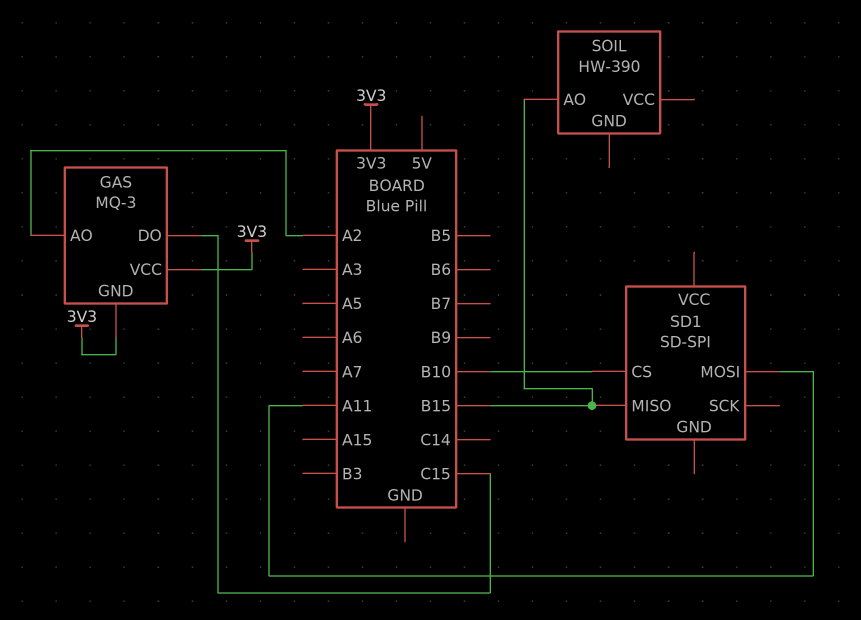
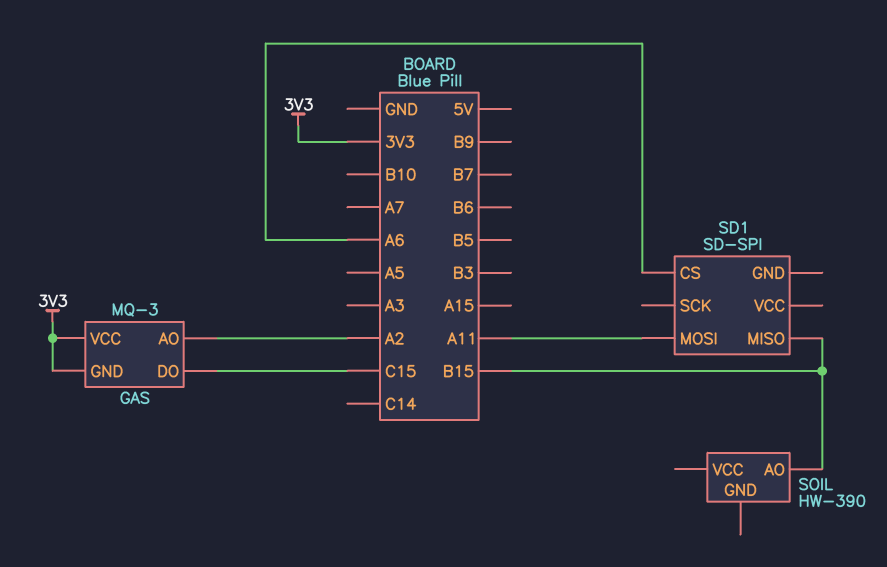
SD1 pin CS: B10 -> A6

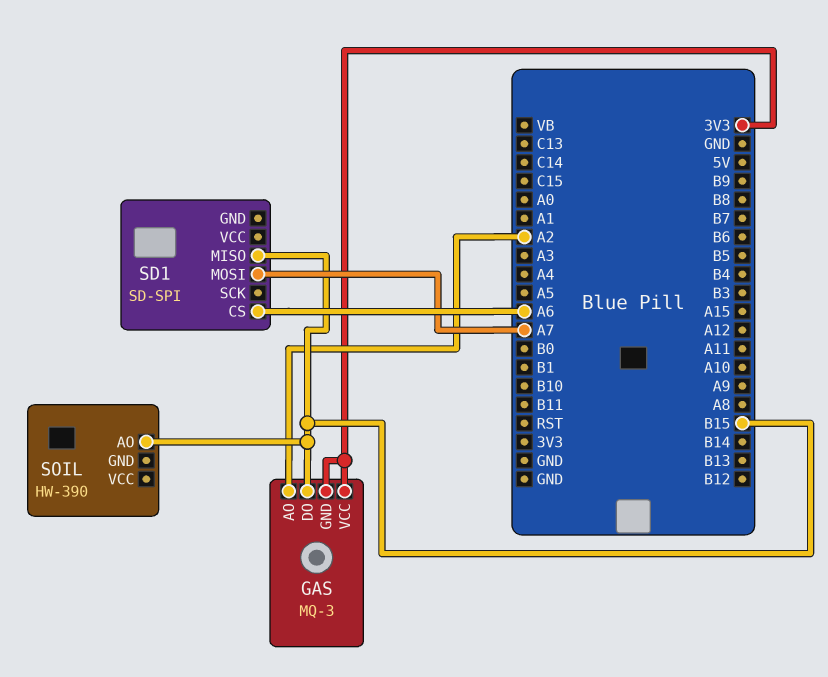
GAS pin DO: C15 -> B15
SD1 pin MOSI: A11 -> A7

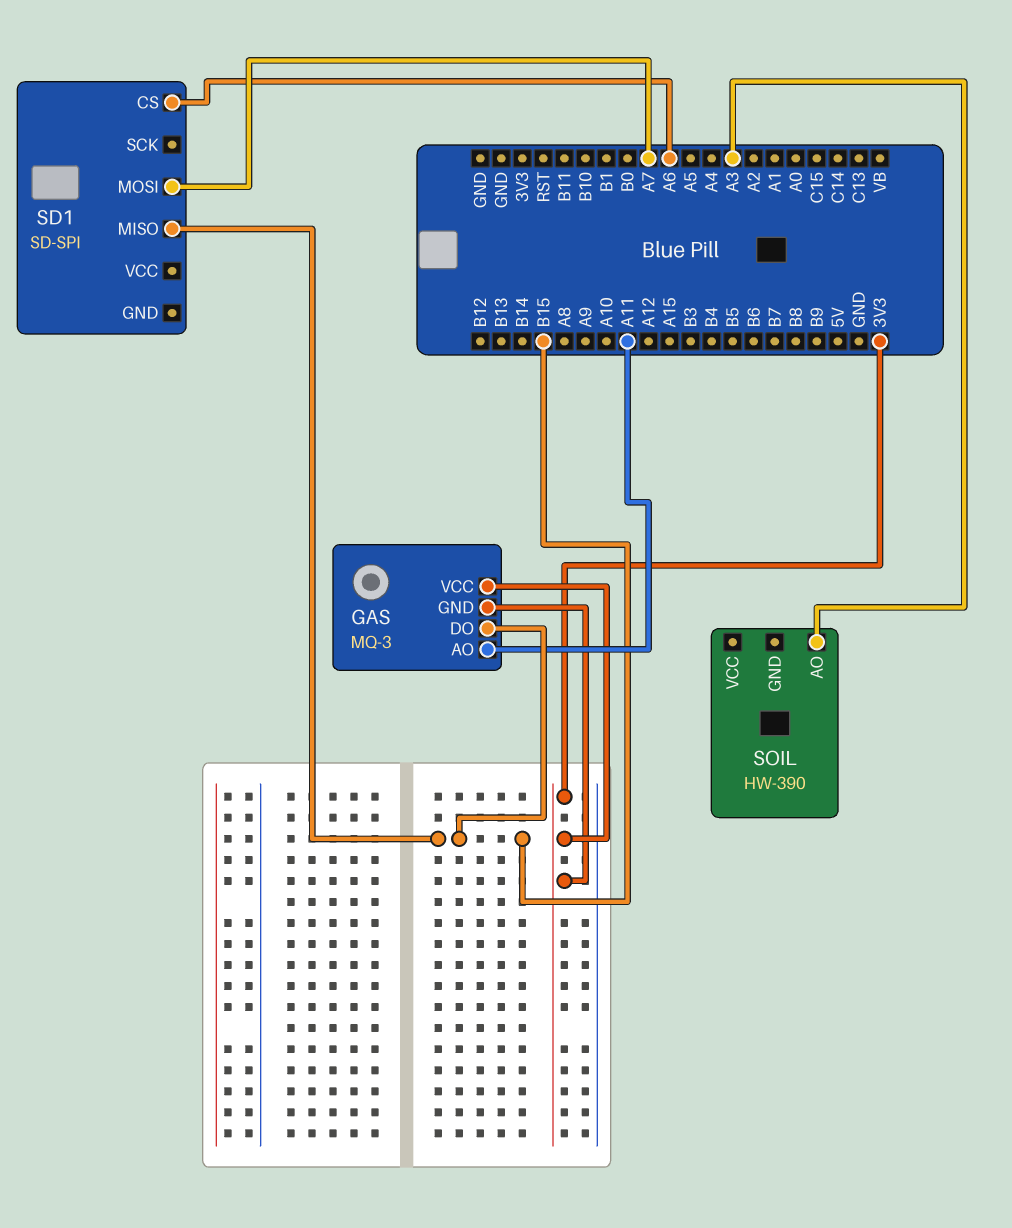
GAS pin AO: A2 -> A11
SOIL pin AO: B15 -> A3

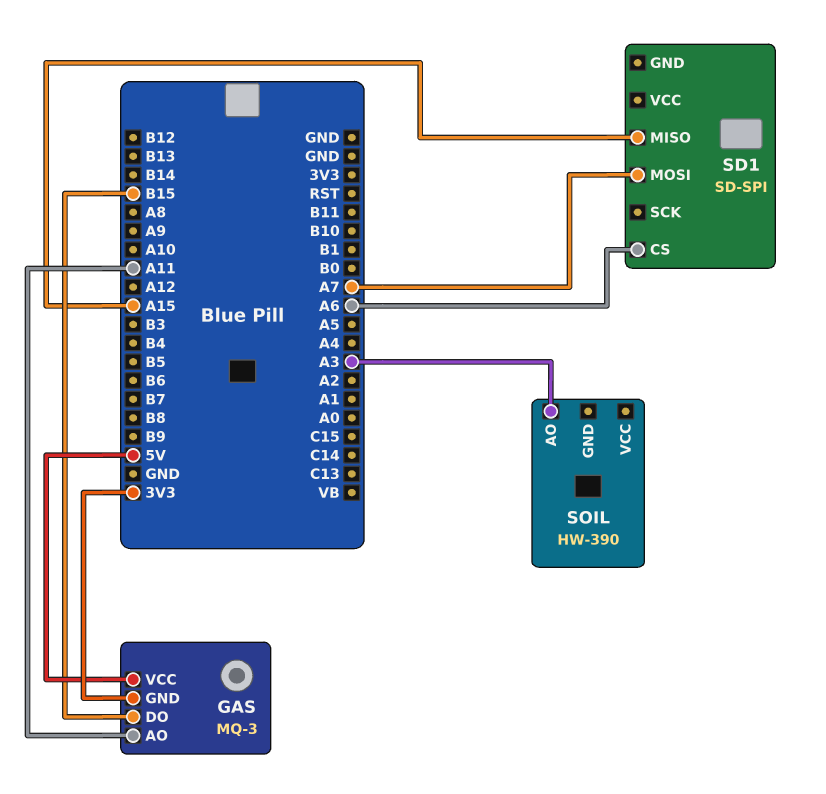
GAS pin VCC: 3V3 -> 5V
SD1 pin MISO: B15 -> A15

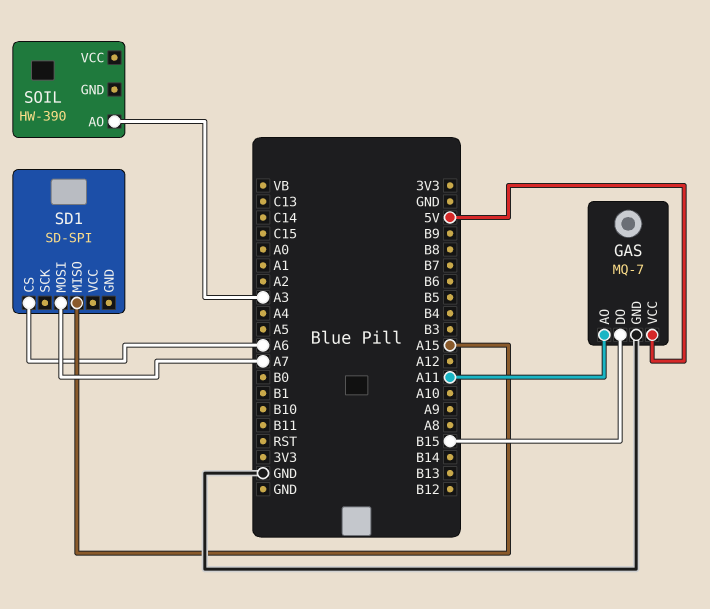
GAS: MQ-3 -> MQ-7
GAS pin GND: 3V3 -> GND

